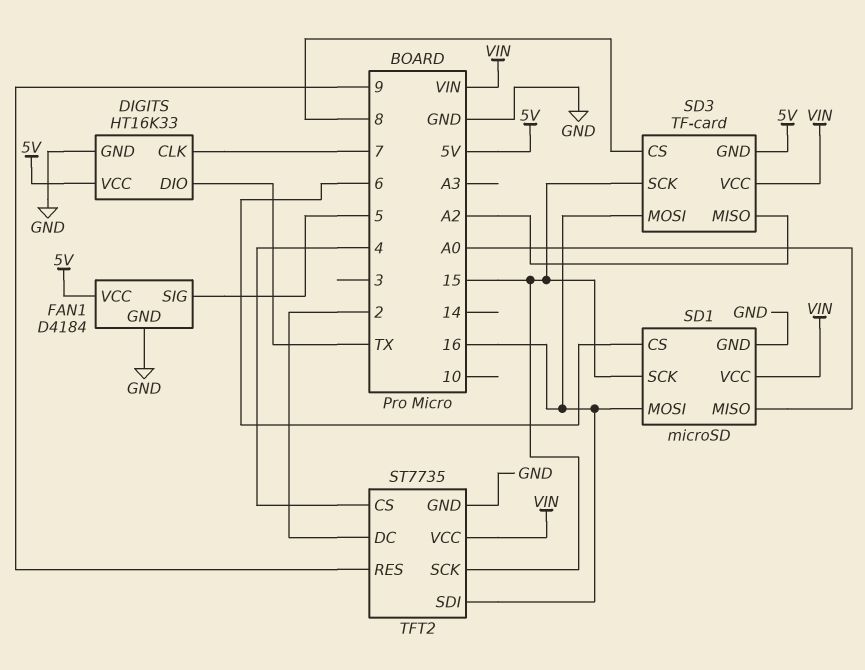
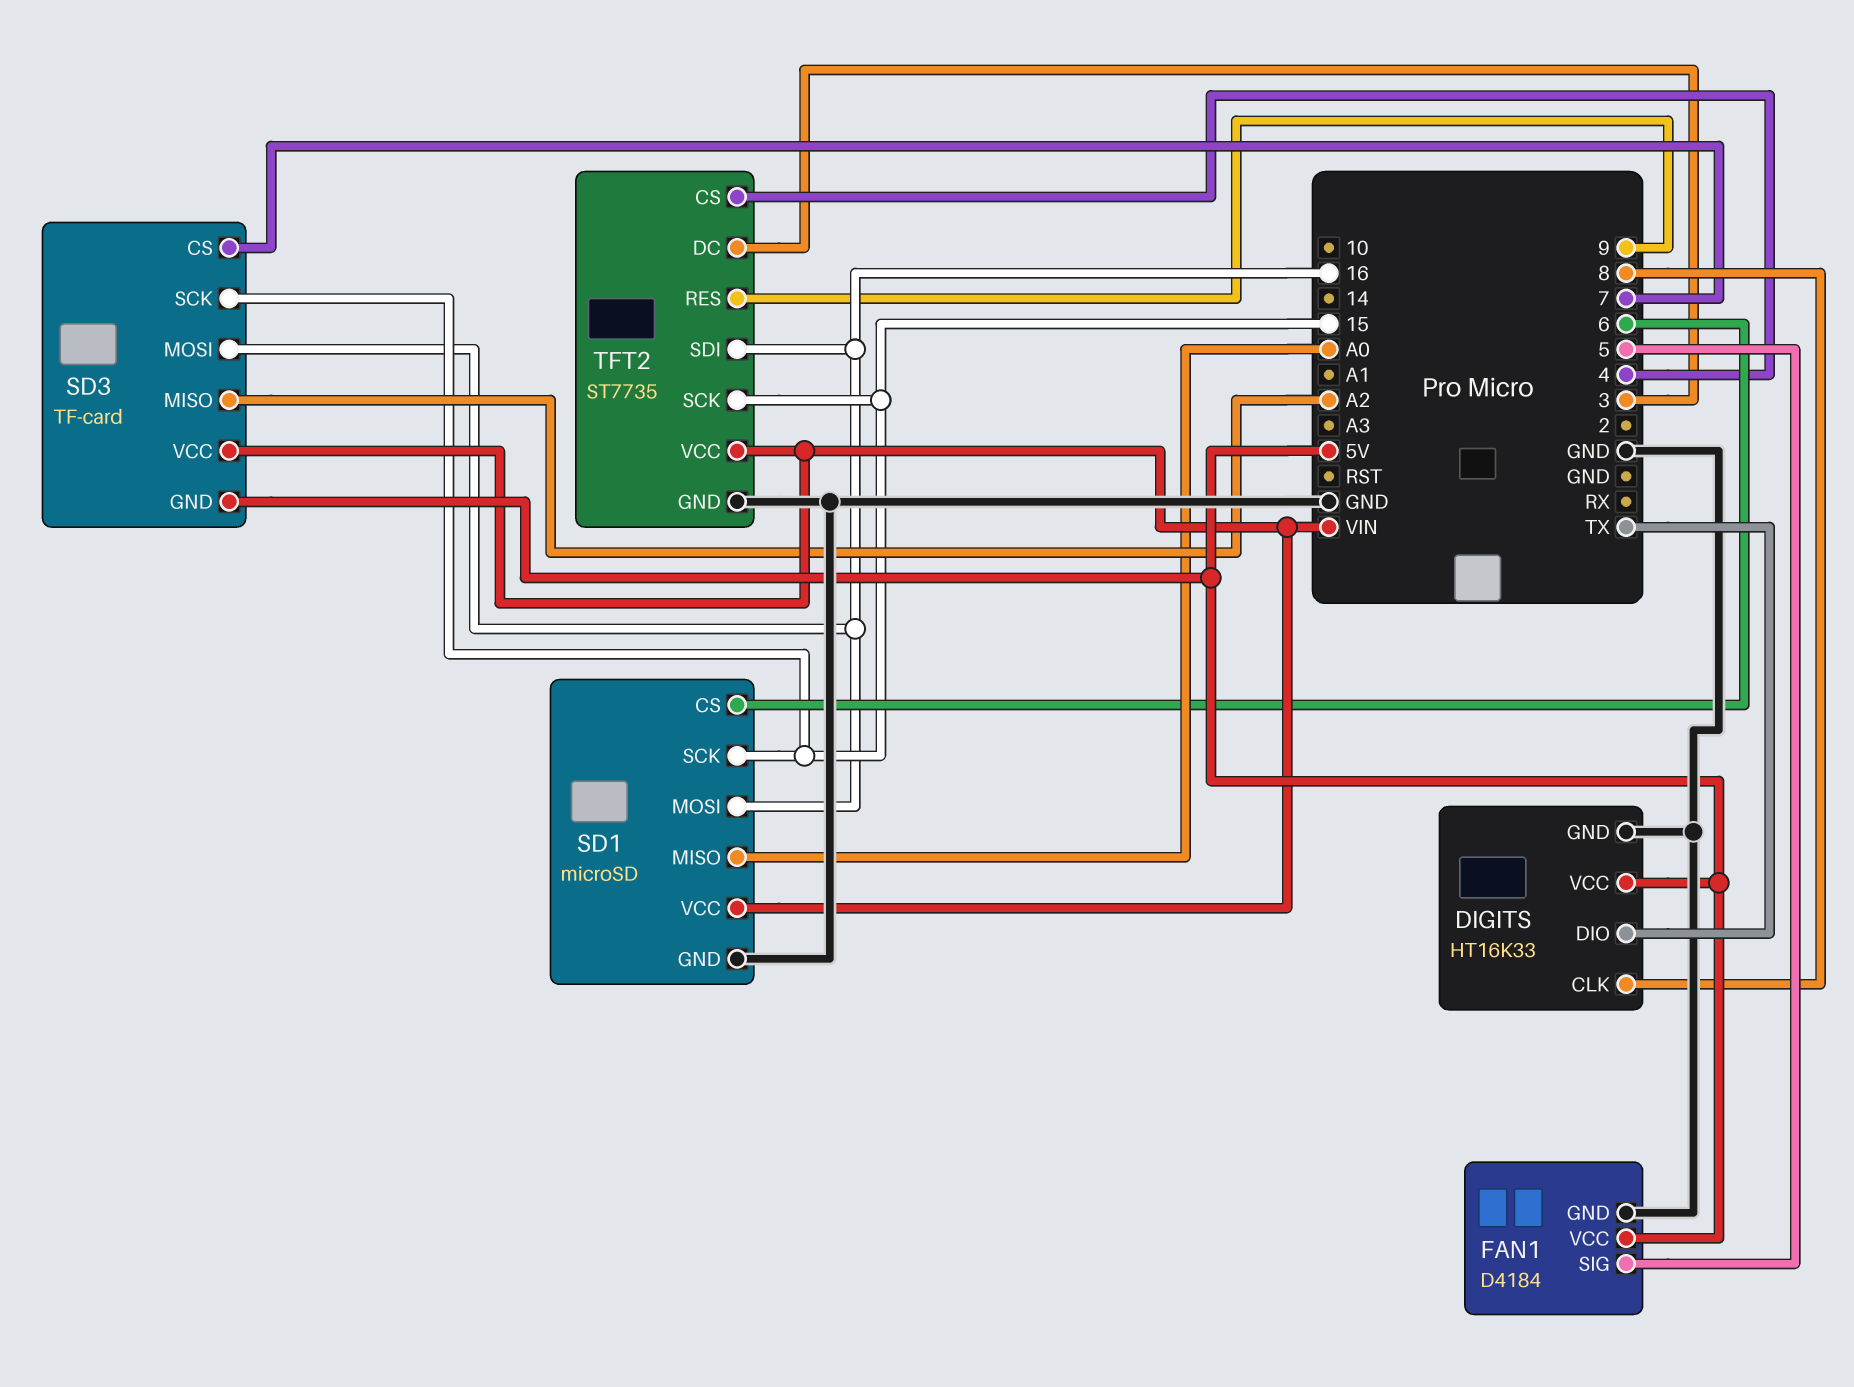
DIGITS pin CLK: 7 -> 8
SD3 pin CS: 8 -> 7
TFT2 pin DC: 2 -> 3

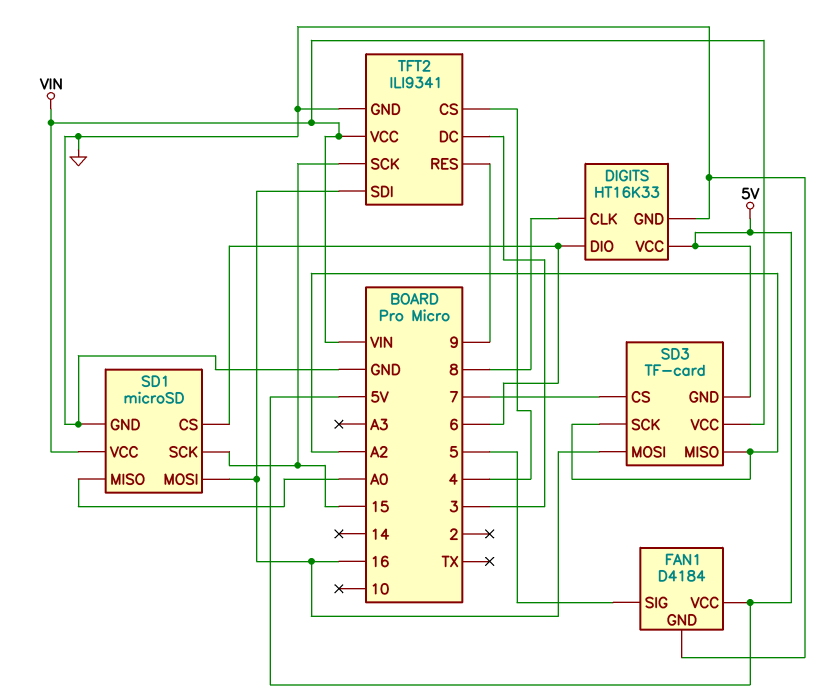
DIGITS pin DIO: TX -> 6
SD3 pin SCK: 15 -> A2
TFT2: ST7735 -> ILI9341

